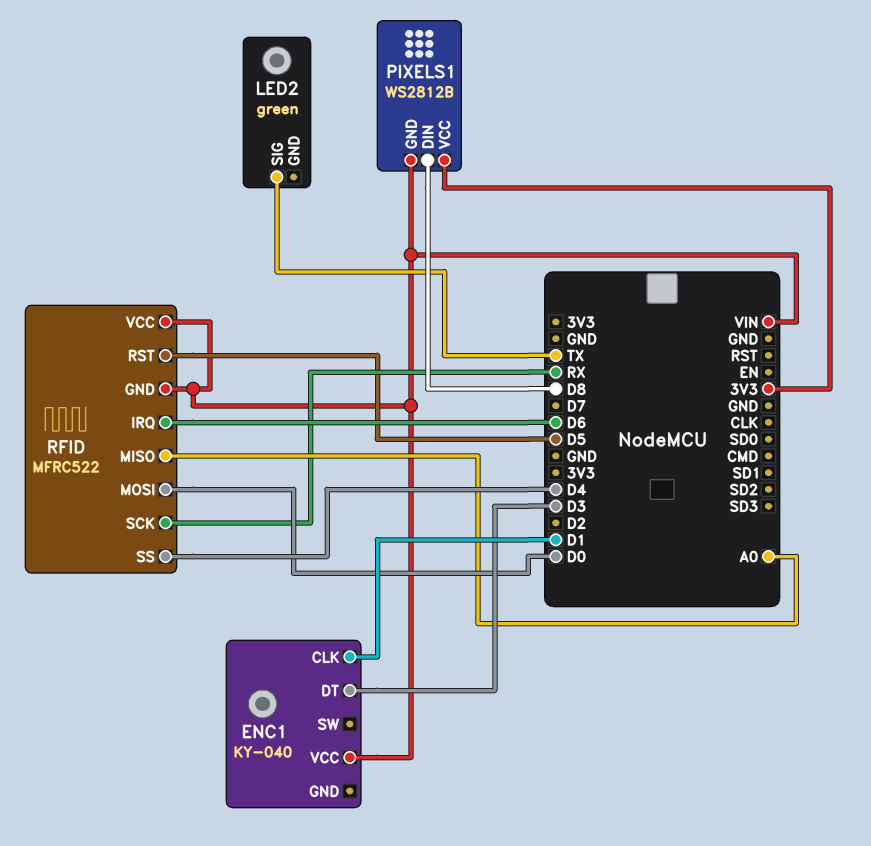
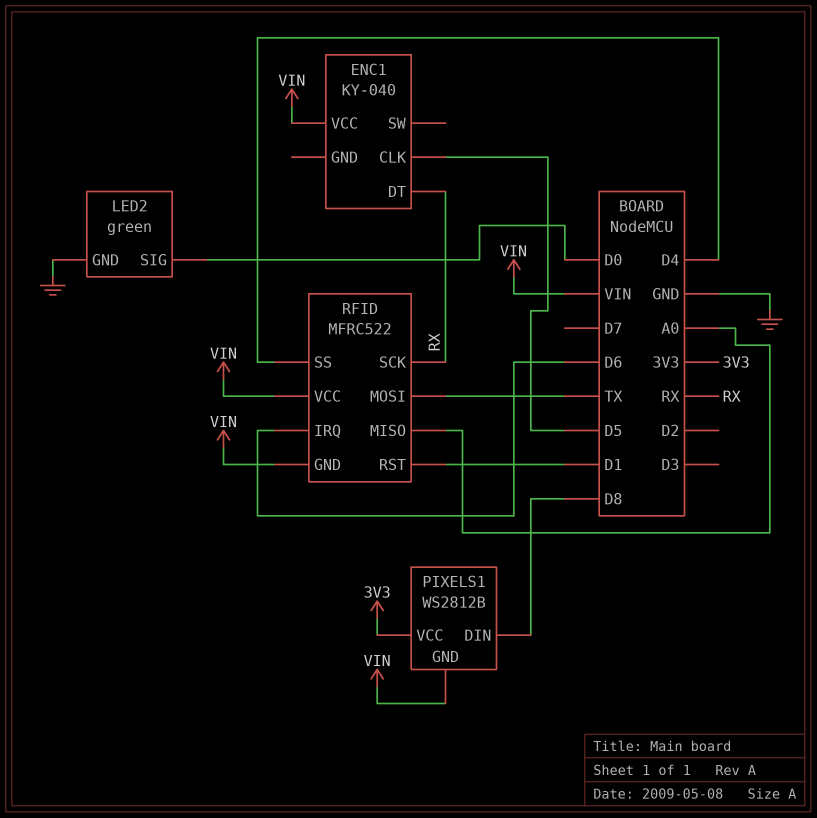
ENC1 pin CLK: D1 -> D5
ENC1 pin DT: D3 -> RX
LED2 pin GND: none -> GND
LED2 pin SIG: TX -> D0
RFID pin MOSI: D0 -> TX
RFID pin RST: D5 -> D1

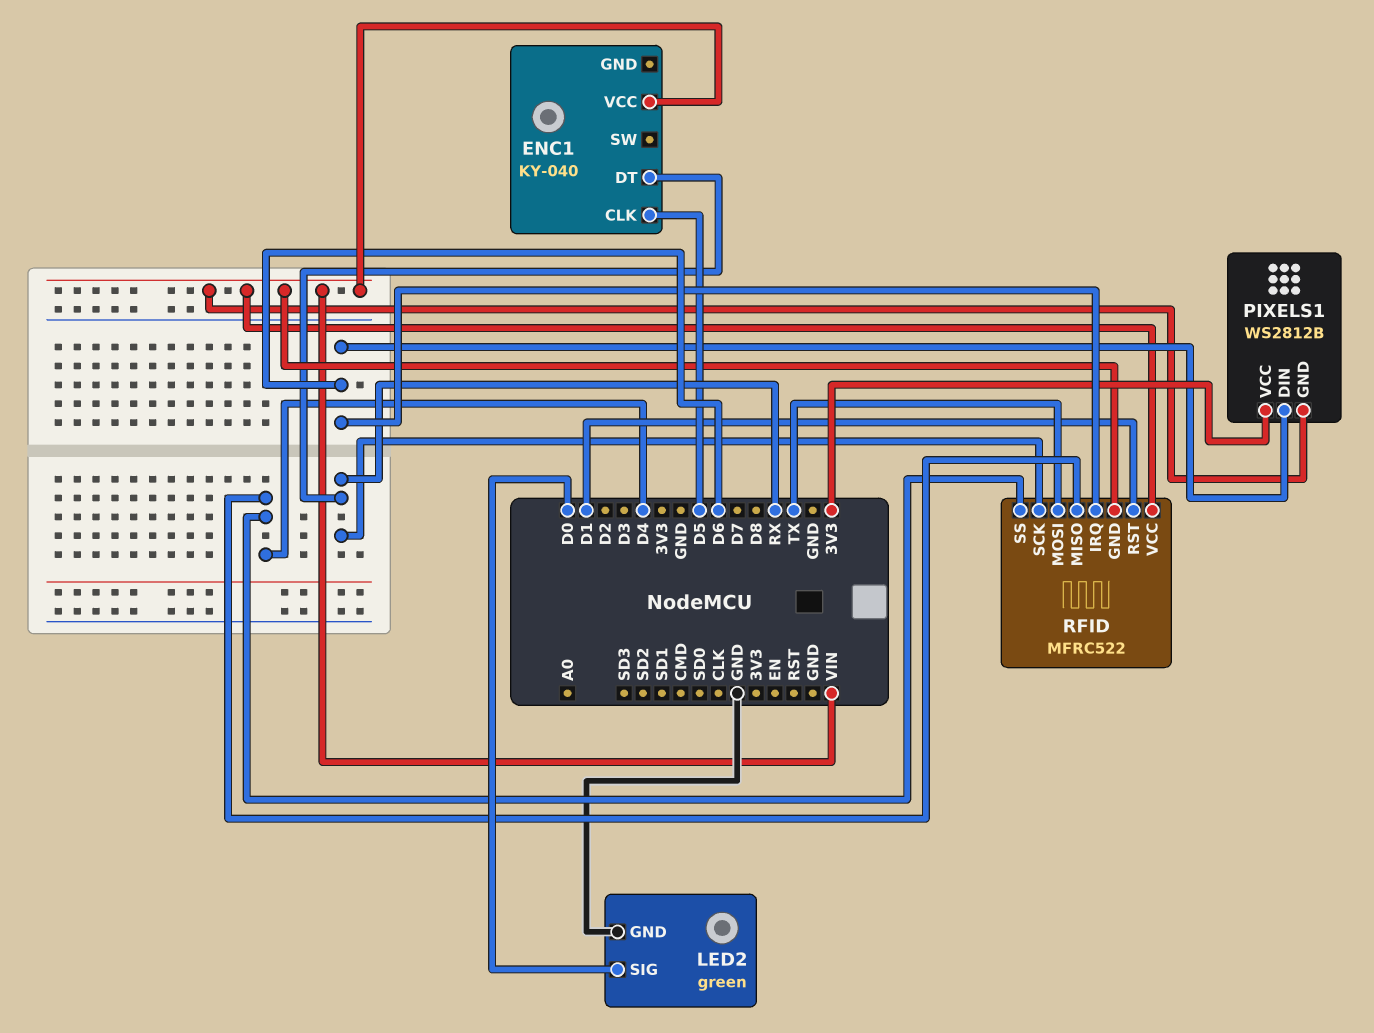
PIXELS1 pin DIN: D8 -> D6
RFID pin MISO: A0 -> D4

